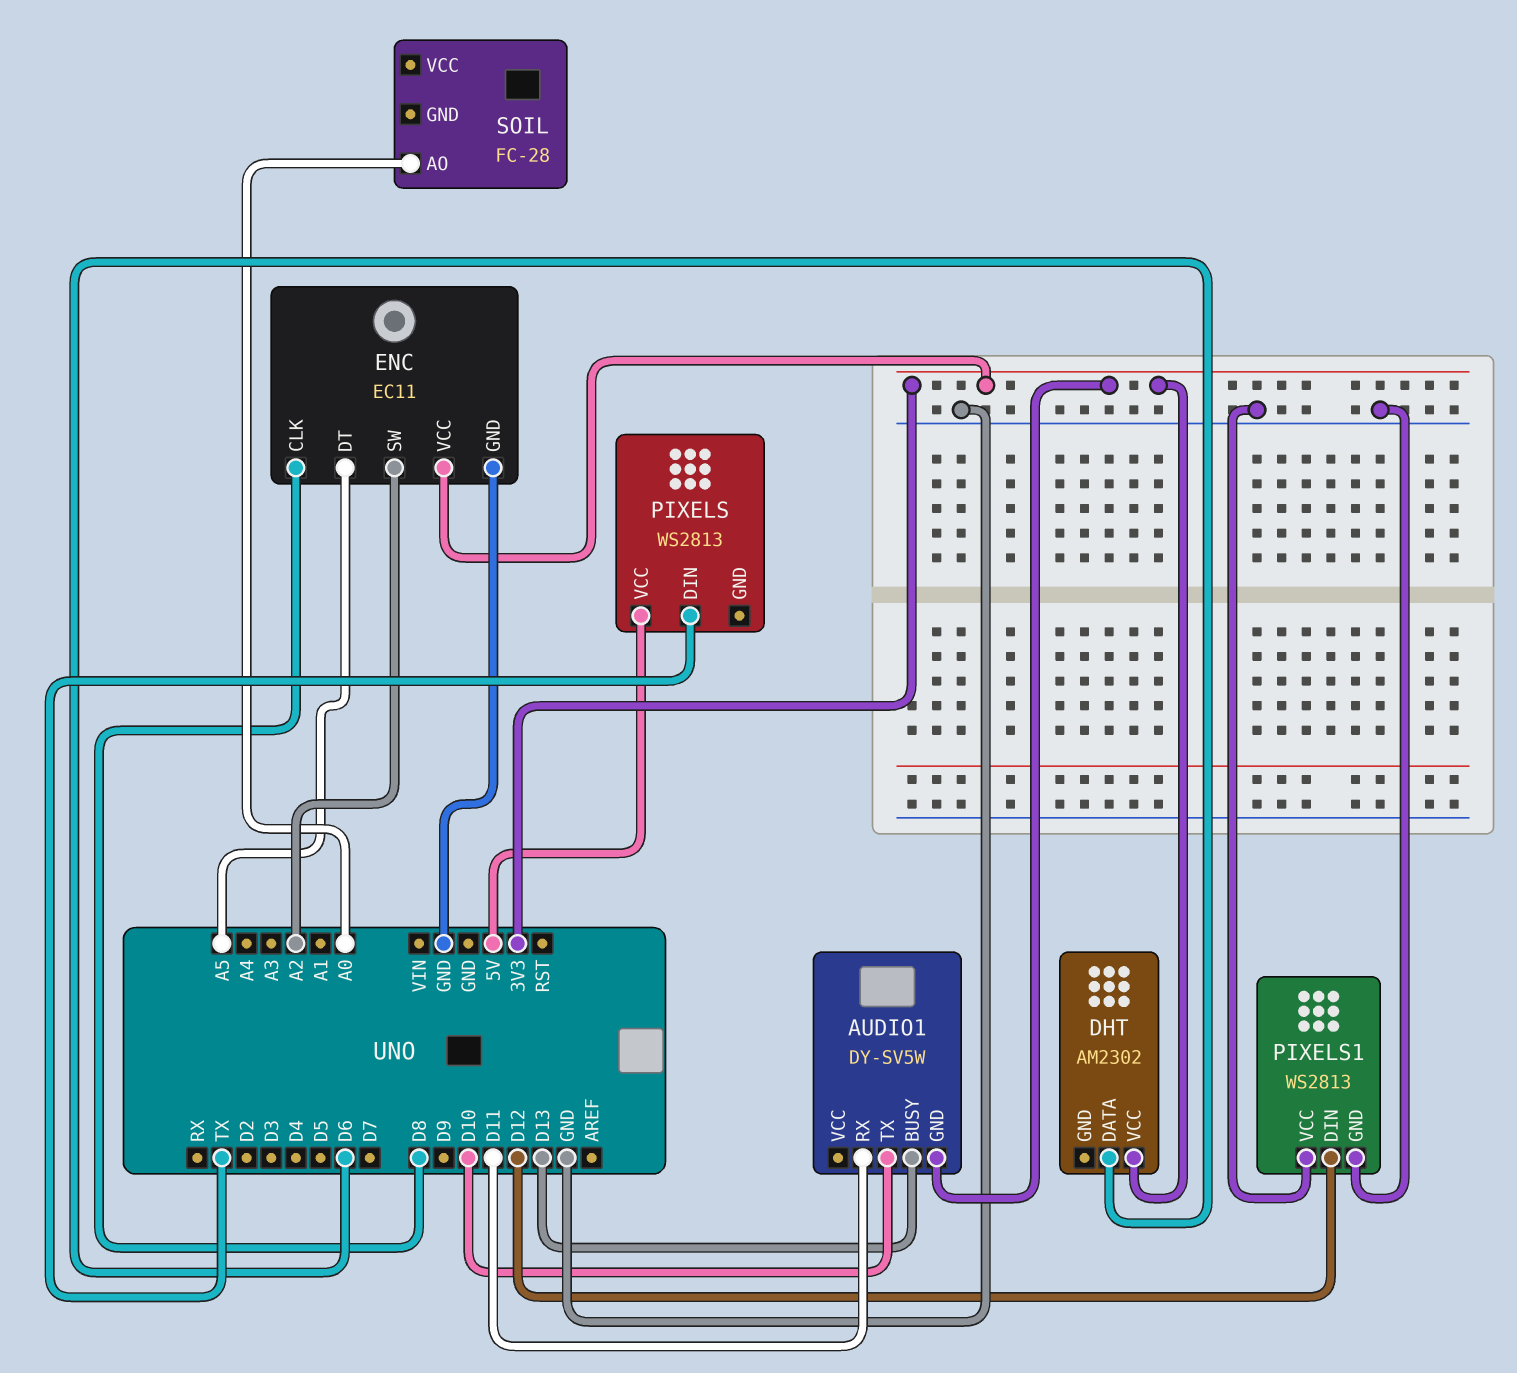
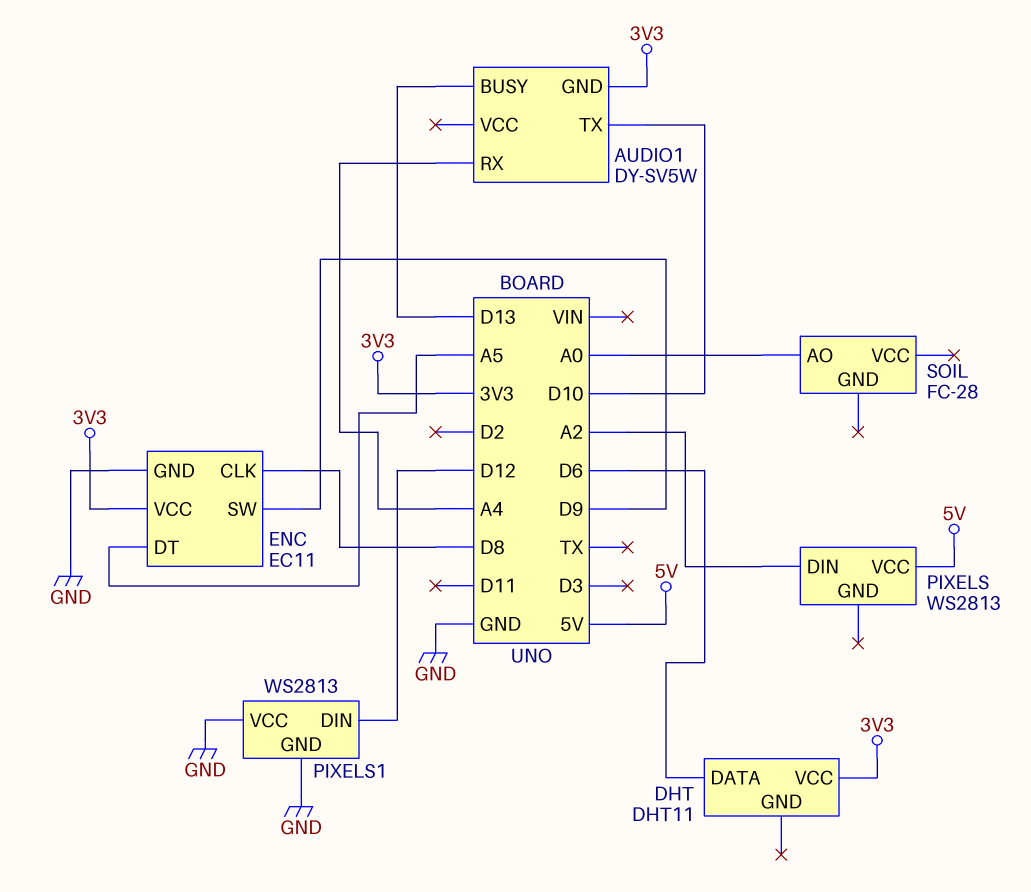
AUDIO1 pin RX: D11 -> A4
DHT: AM2302 -> DHT11
ENC pin SW: A2 -> D9
PIXELS pin DIN: TX -> A2

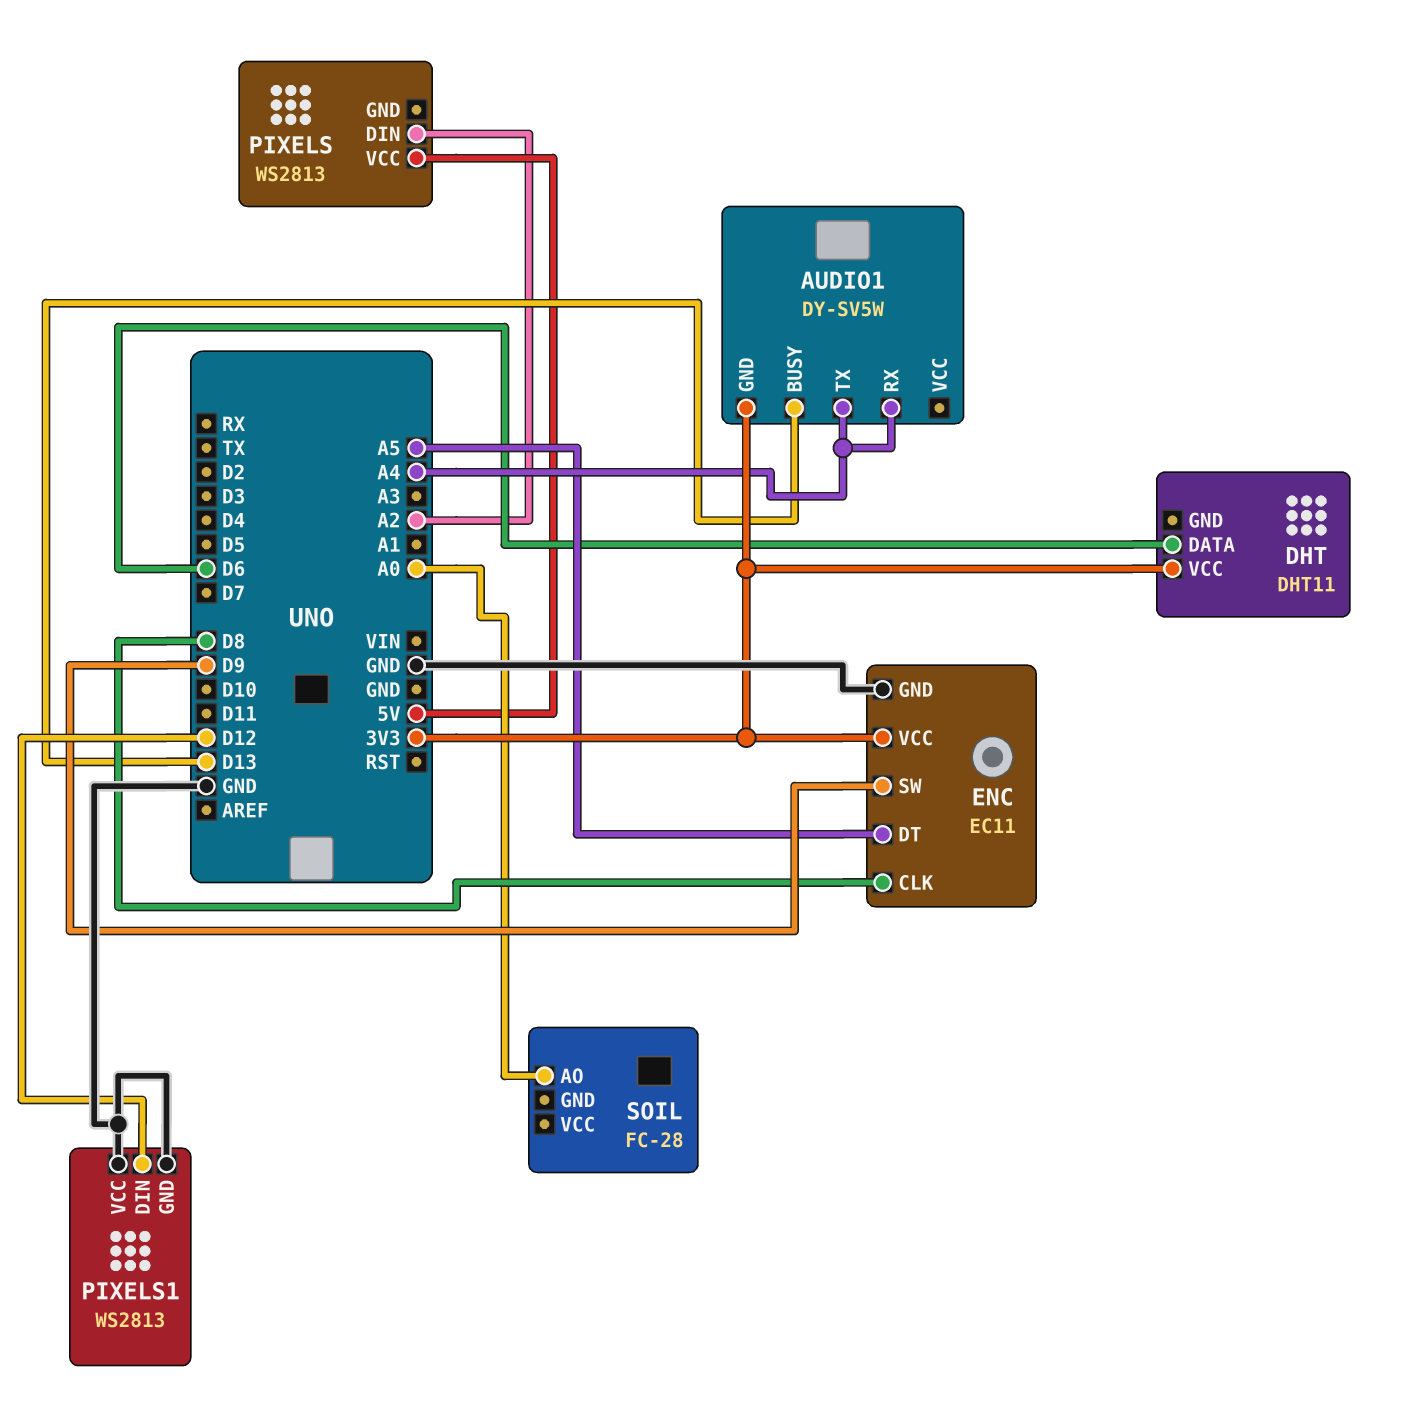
AUDIO1 pin TX: D10 -> A4

